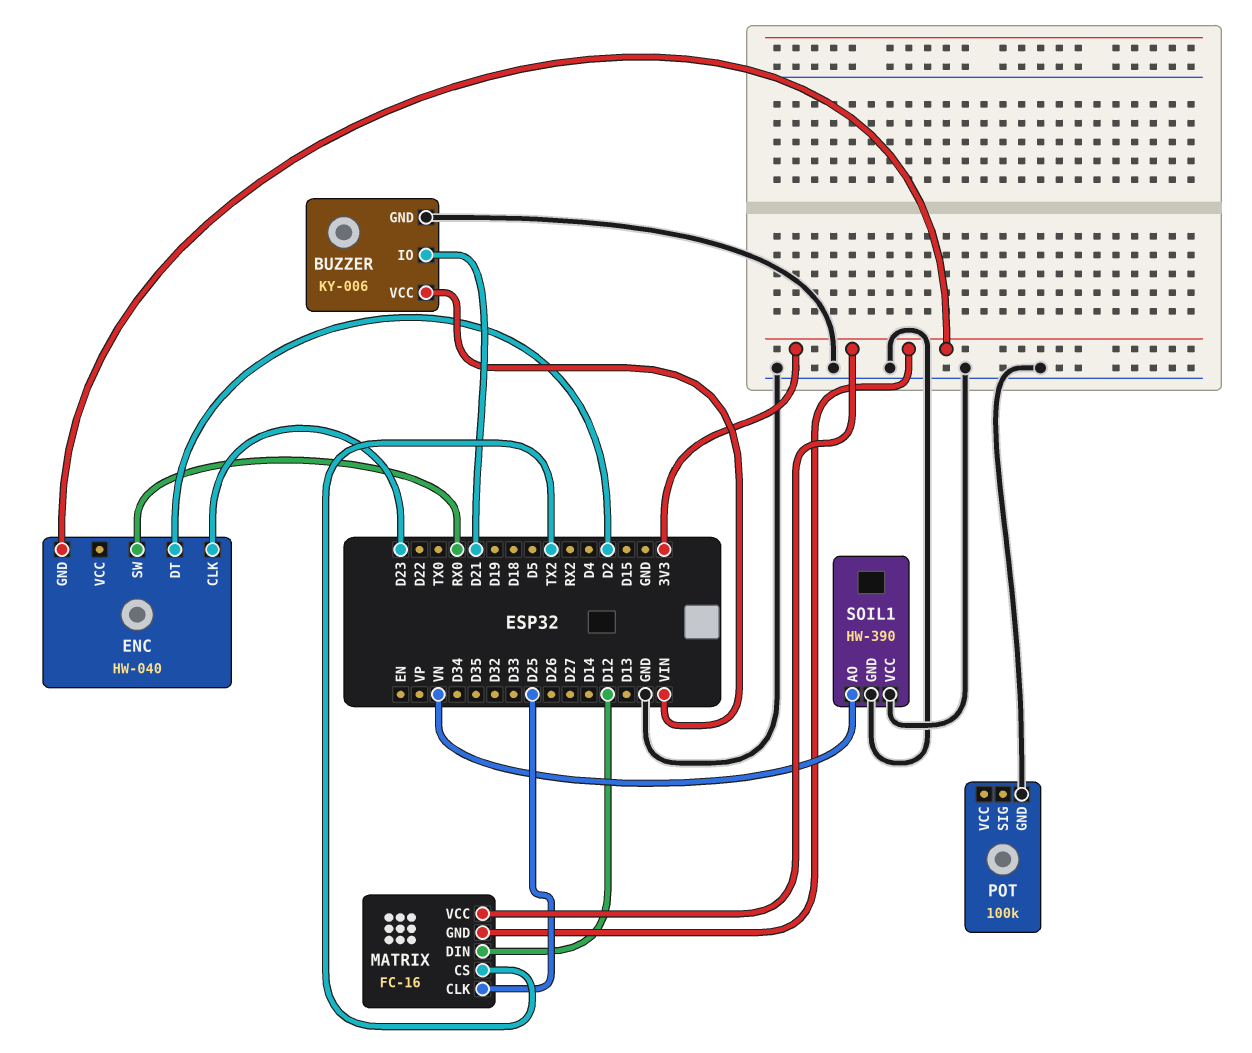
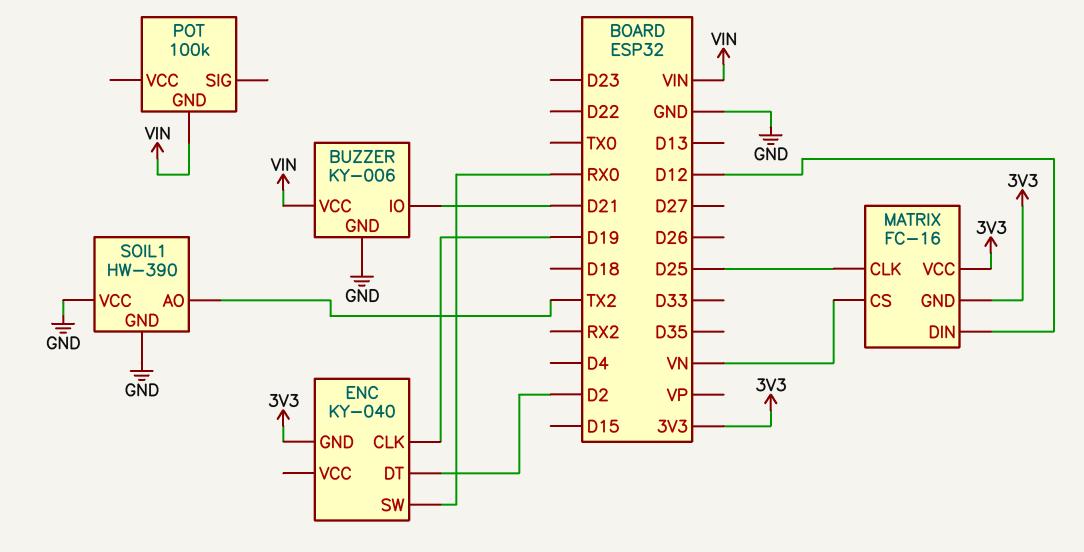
ENC: HW-040 -> KY-040
ENC pin CLK: D23 -> D19
MATRIX pin CS: TX2 -> VN
POT pin GND: GND -> VIN
SOIL1 pin AO: VN -> TX2

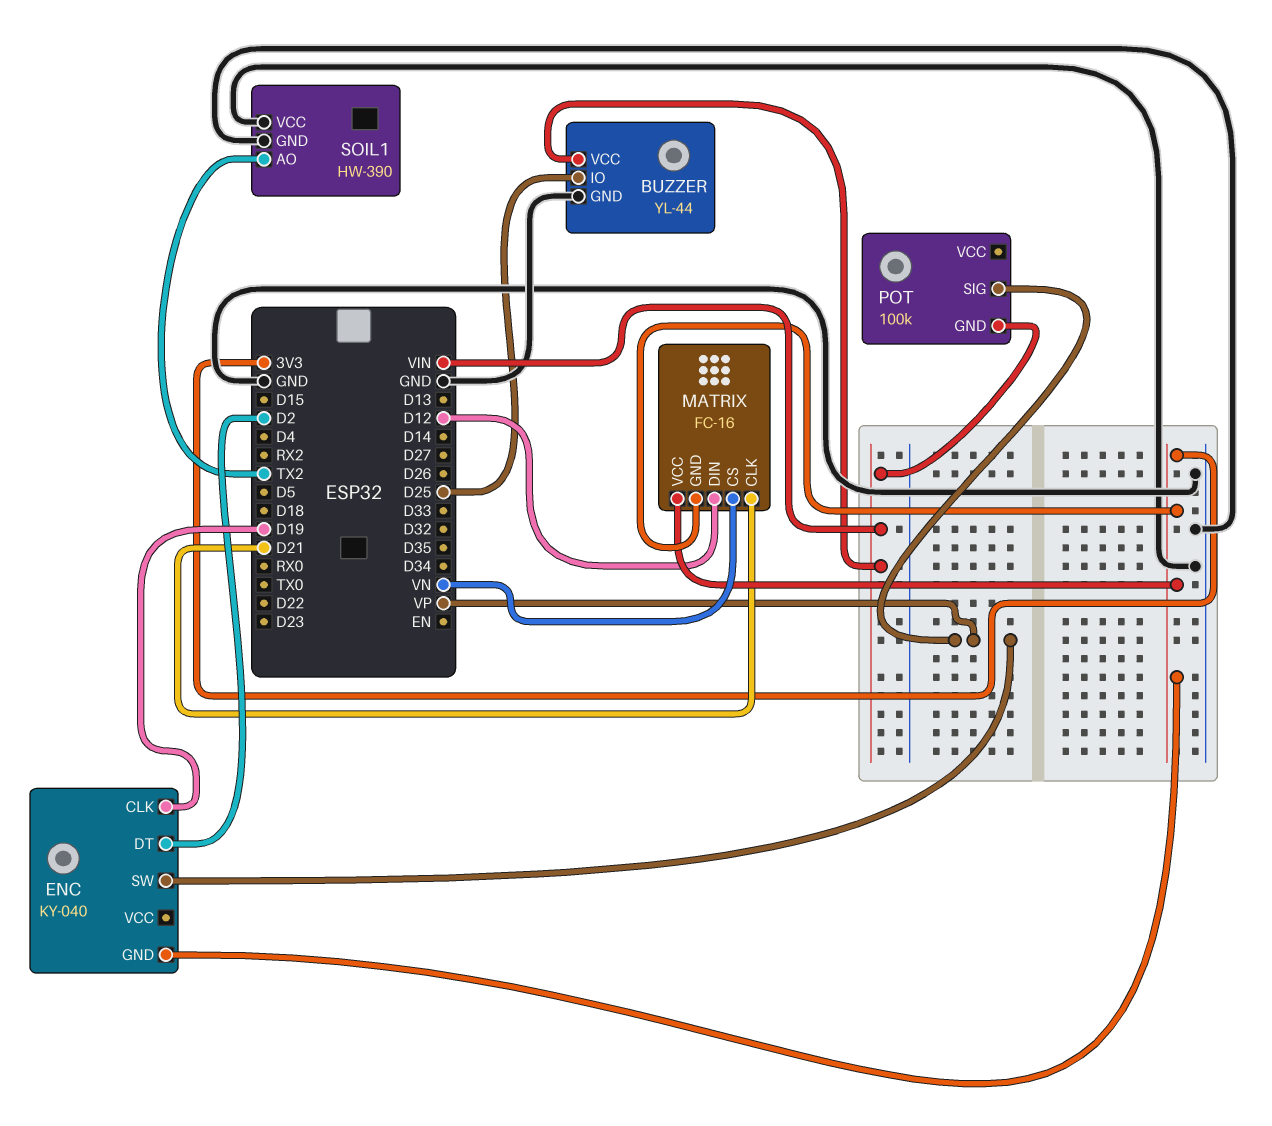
BUZZER: KY-006 -> YL-44
BUZZER pin IO: D21 -> D25
ENC pin SW: RX0 -> VP
MATRIX pin CLK: D25 -> D21
POT pin SIG: none -> VP

